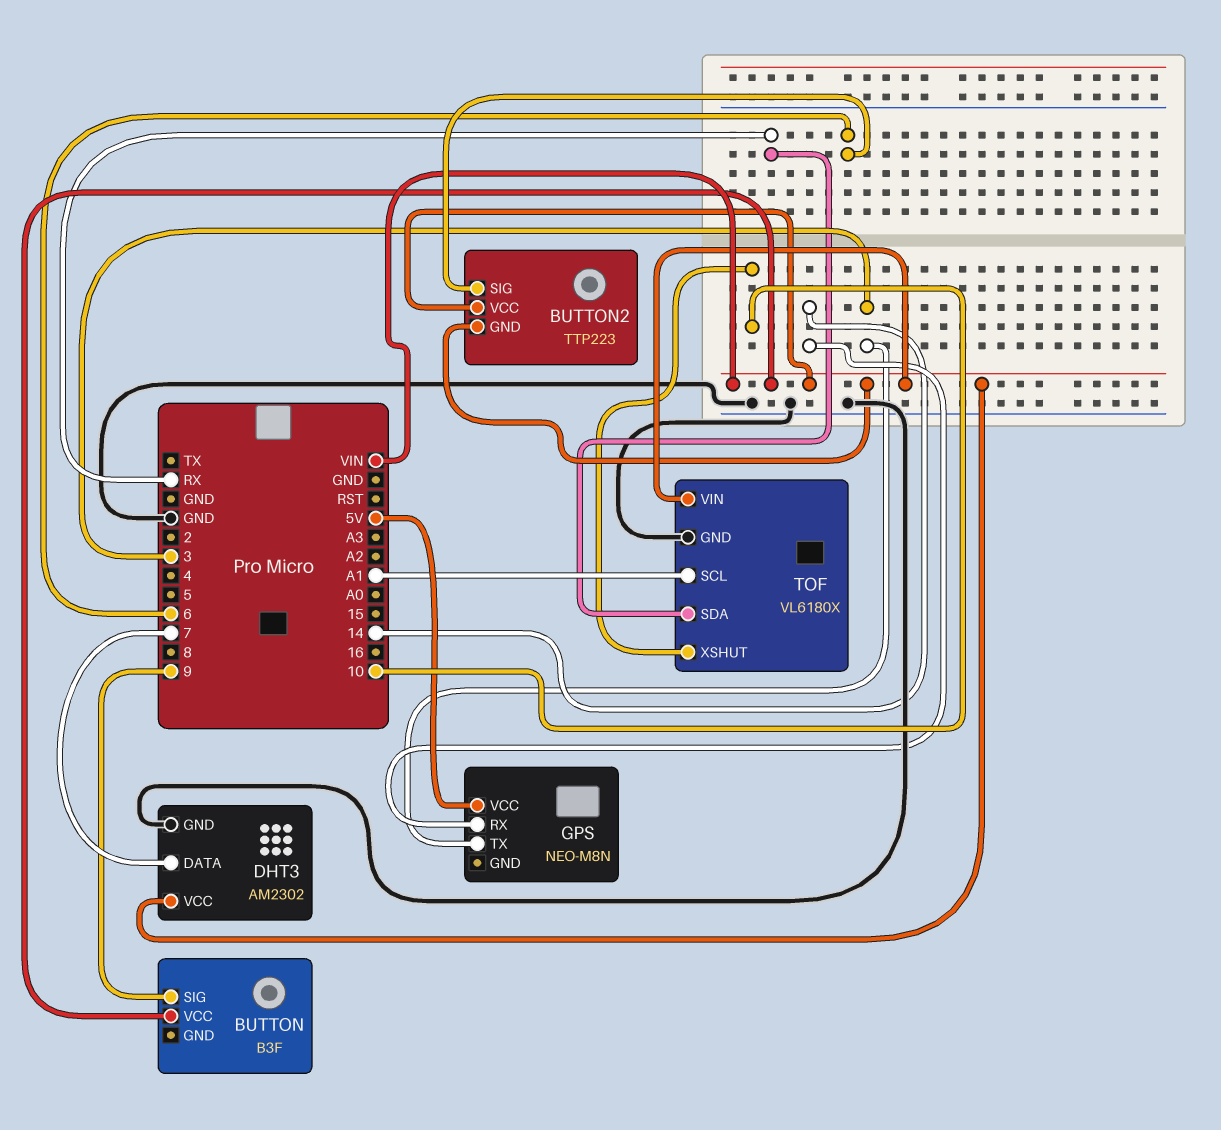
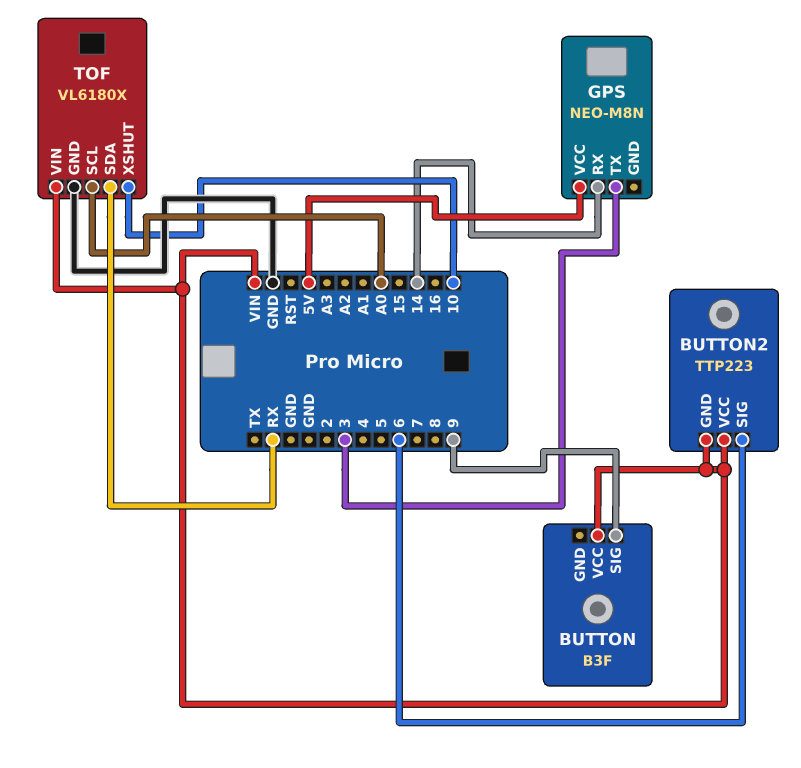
DHT3: AM2302 -> none
DHT3 pin DATA: 7 -> none
DHT3 pin GND: GND -> none
DHT3 pin VCC: VIN -> none
TOF pin SCL: A1 -> A0

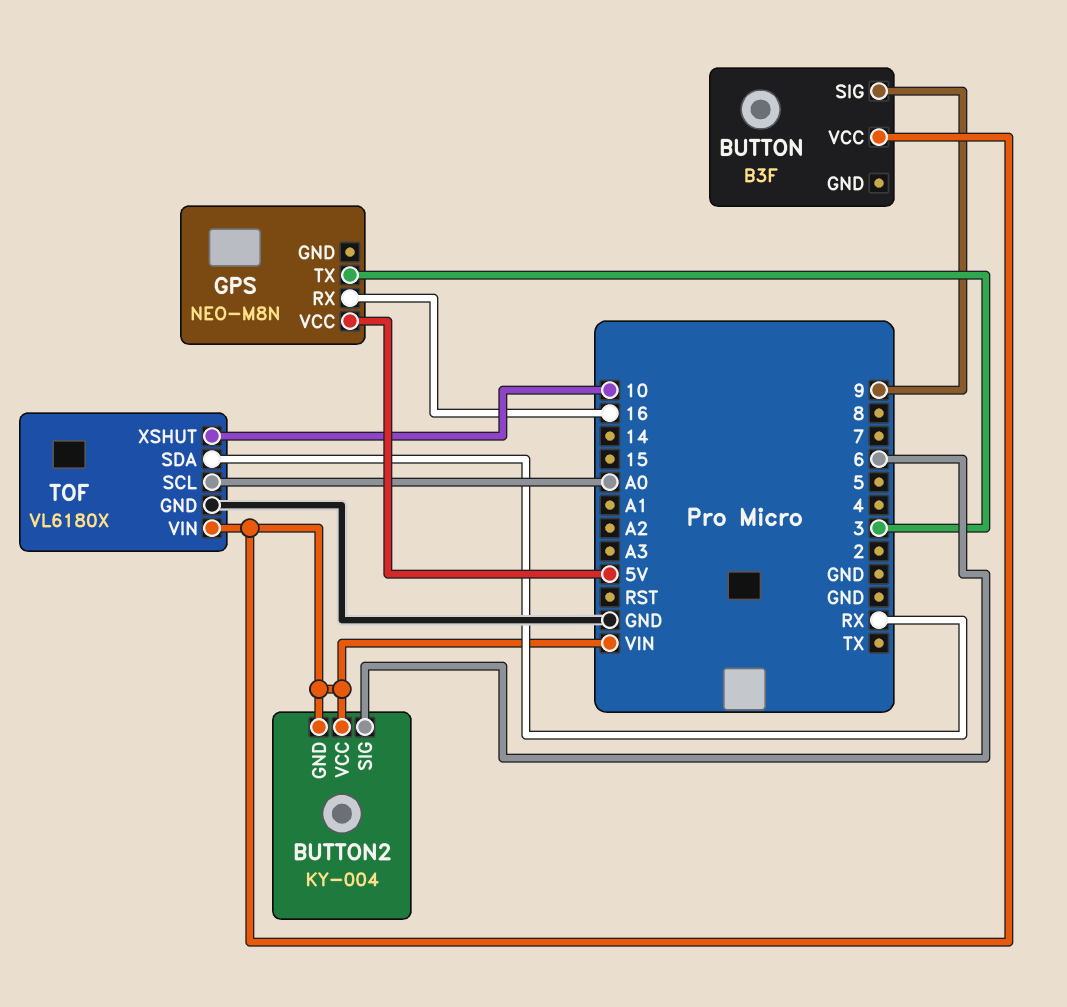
BUTTON2: TTP223 -> KY-004
GPS pin RX: 14 -> 16

